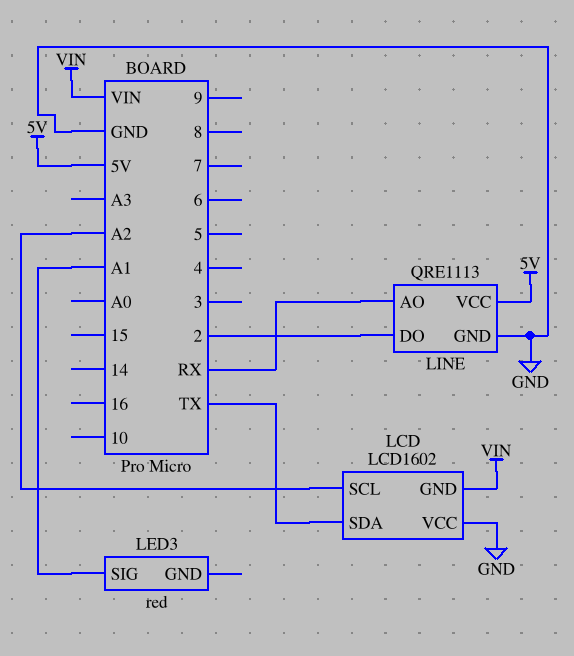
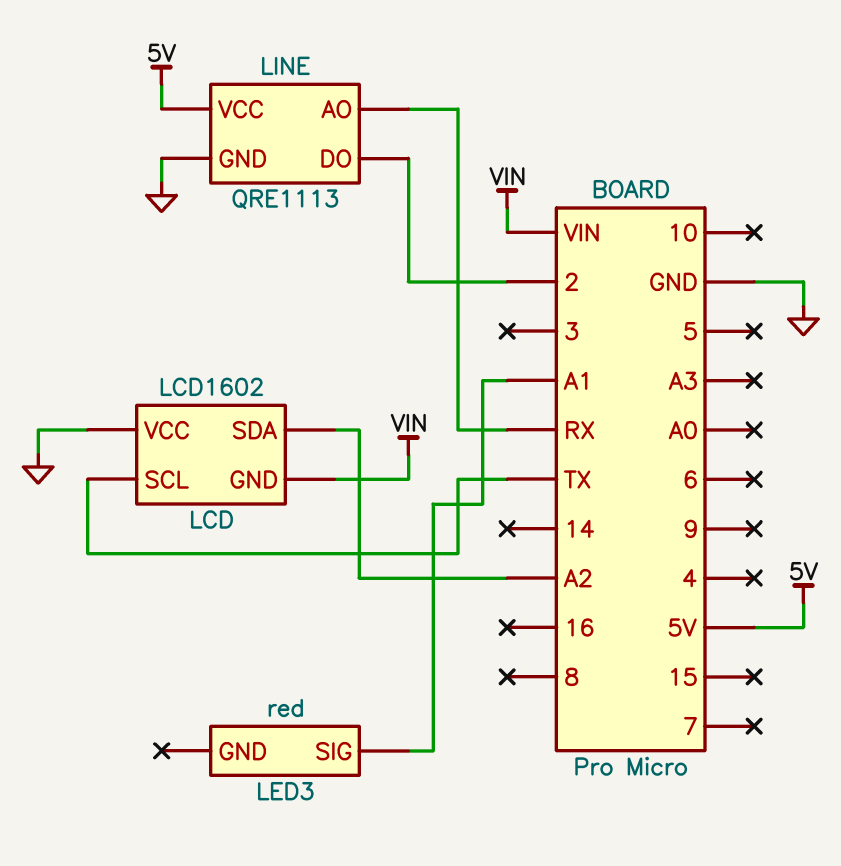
LCD pin SCL: A2 -> TX
LCD pin SDA: TX -> A2

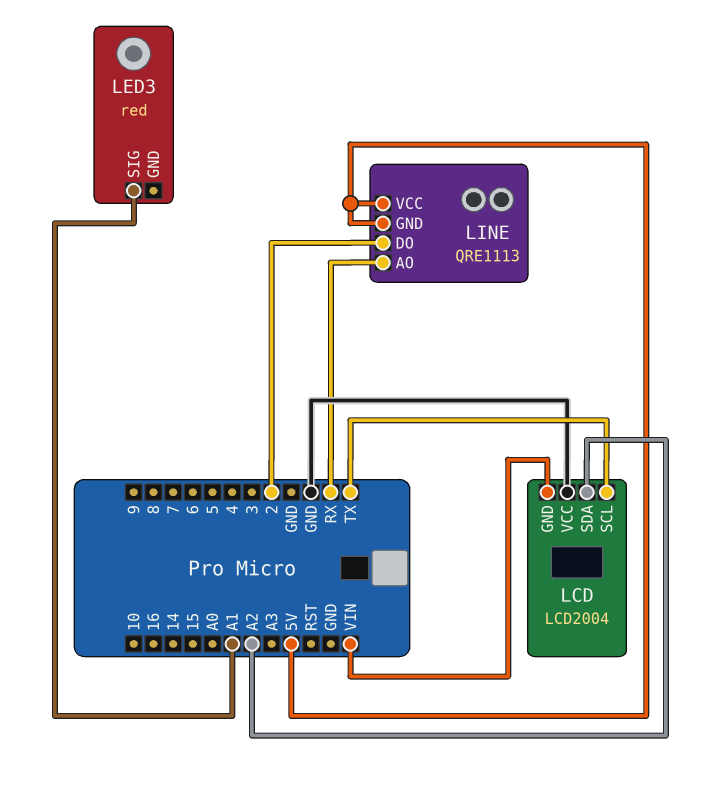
LCD: LCD1602 -> LCD2004
LINE pin GND: GND -> 5V

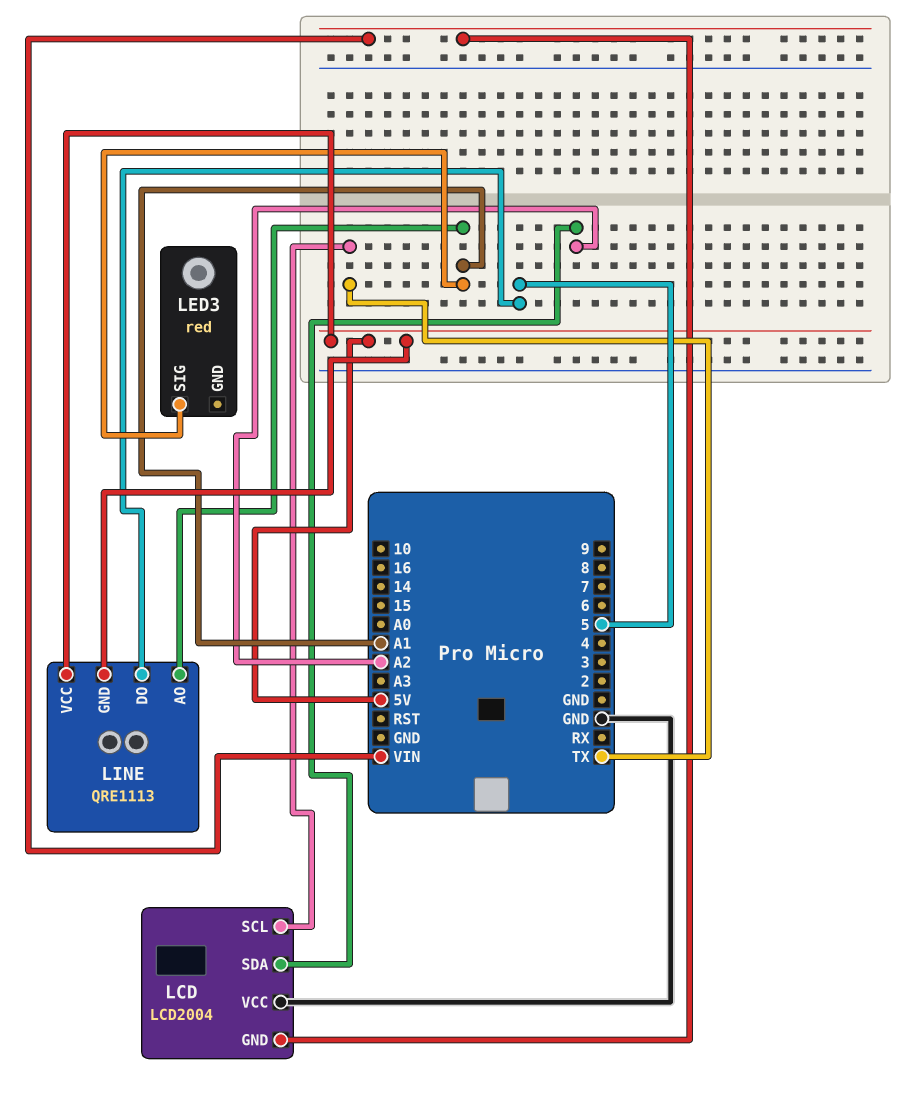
LINE pin AO: RX -> A1
LINE pin DO: 2 -> 5

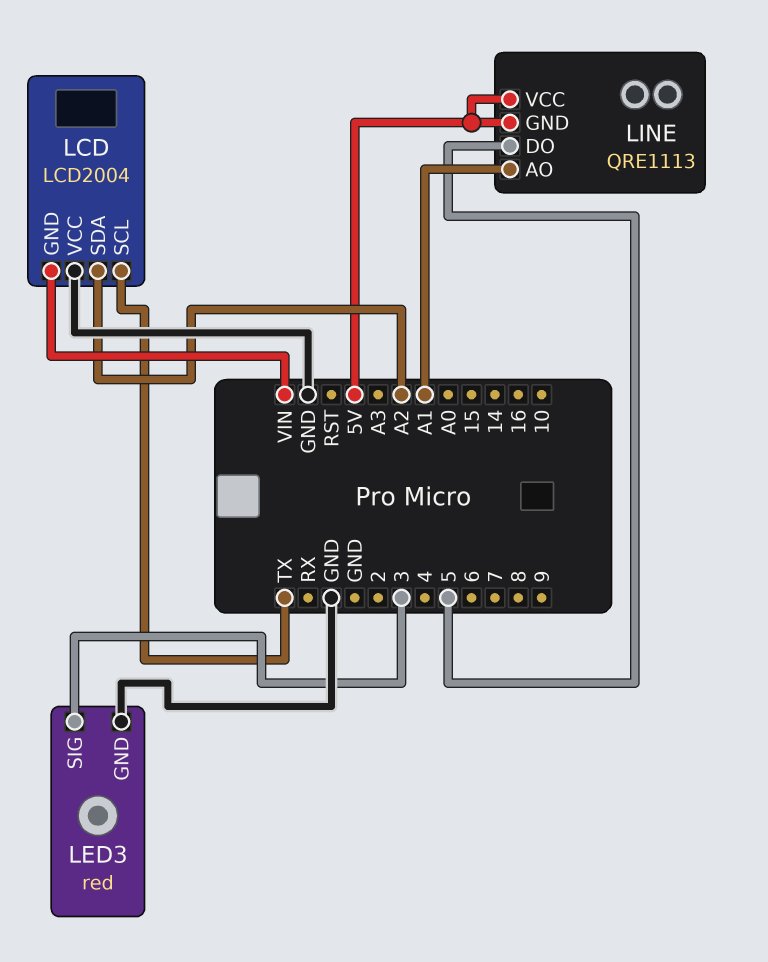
LED3 pin GND: none -> GND
LED3 pin SIG: A1 -> 3

